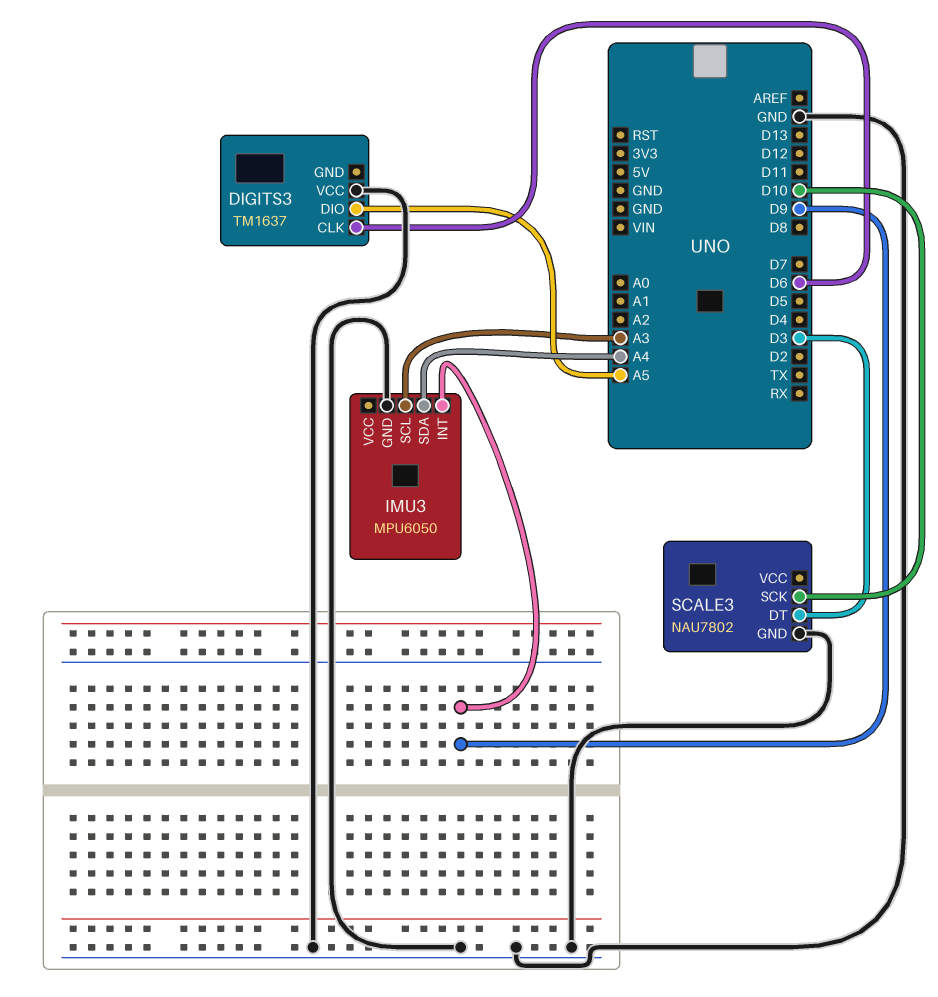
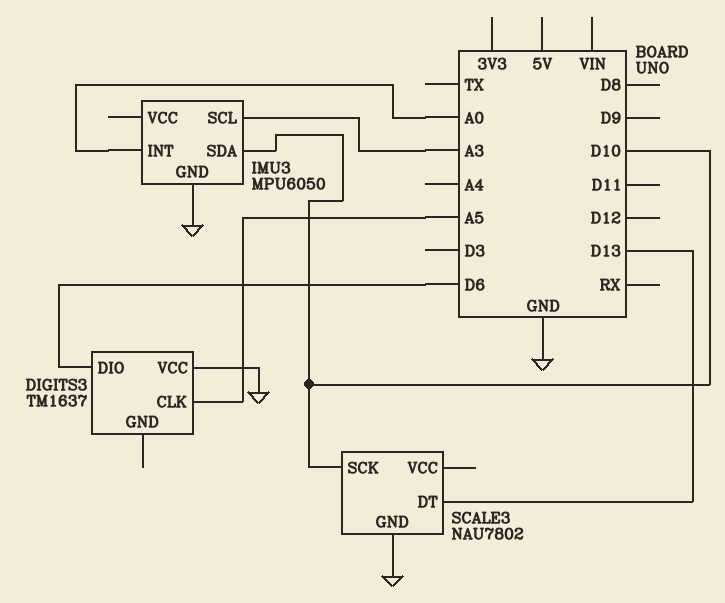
DIGITS3 pin CLK: D6 -> A5
DIGITS3 pin DIO: A5 -> D6
IMU3 pin INT: D9 -> A0
IMU3 pin SDA: A4 -> D10
SCALE3 pin DT: D3 -> D13

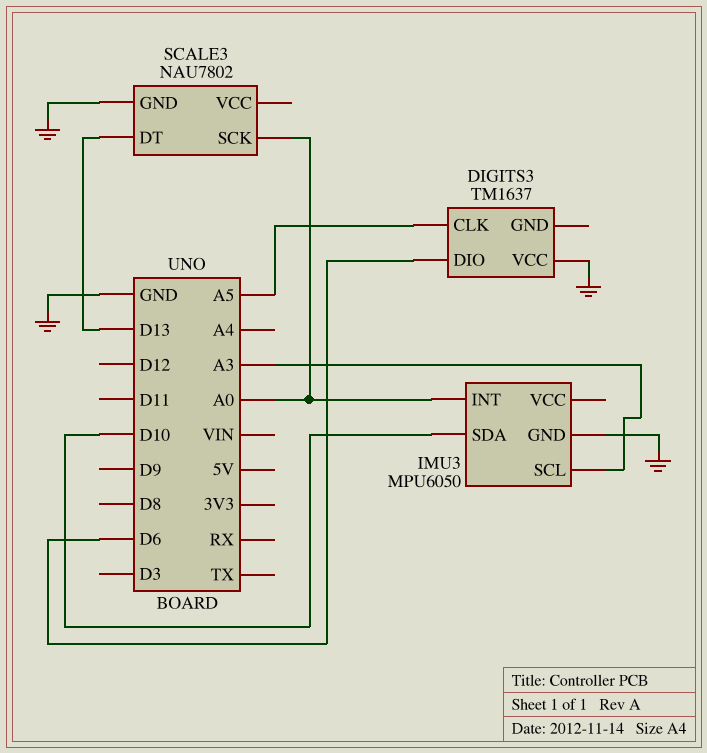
SCALE3 pin SCK: D10 -> A0

